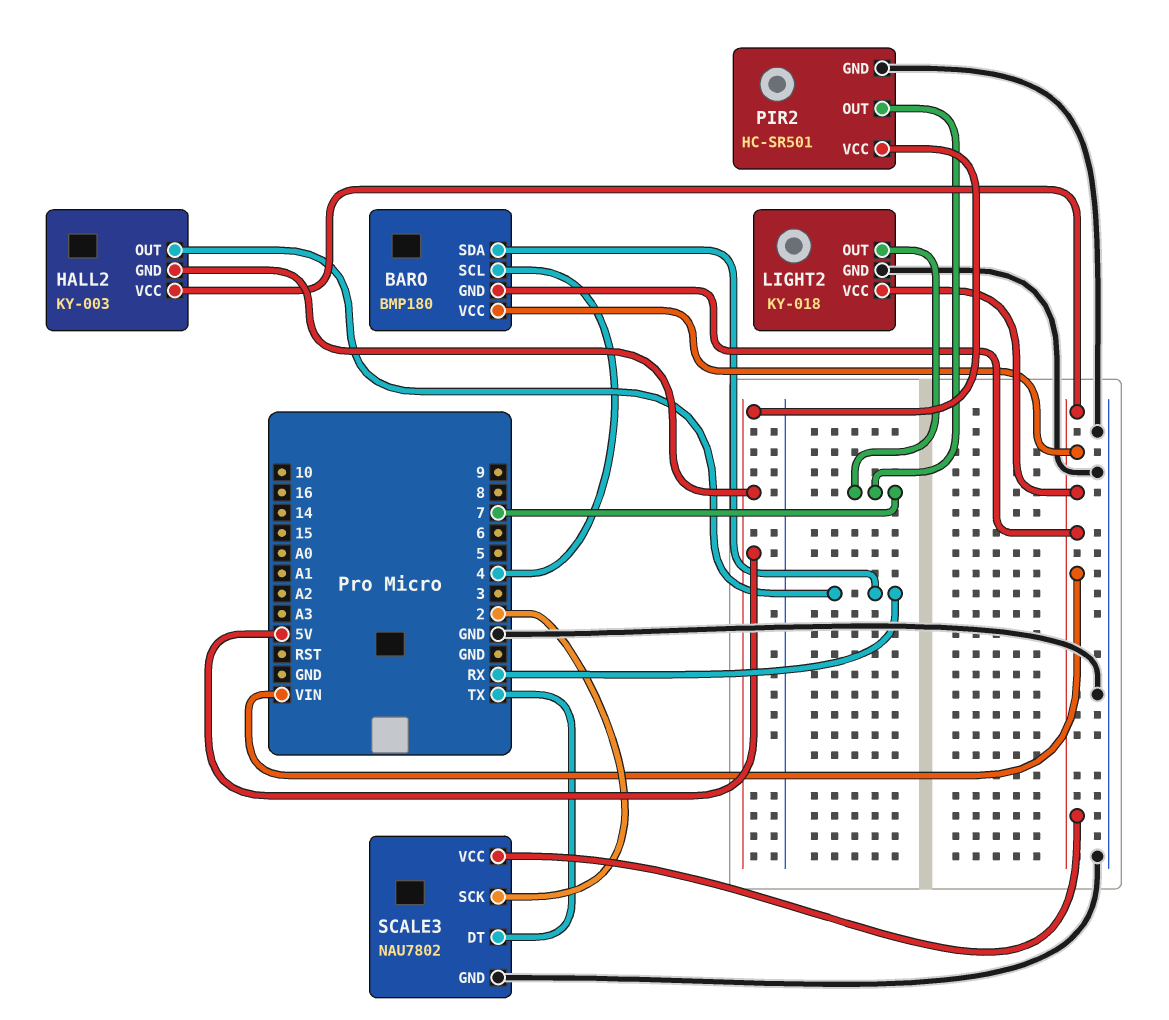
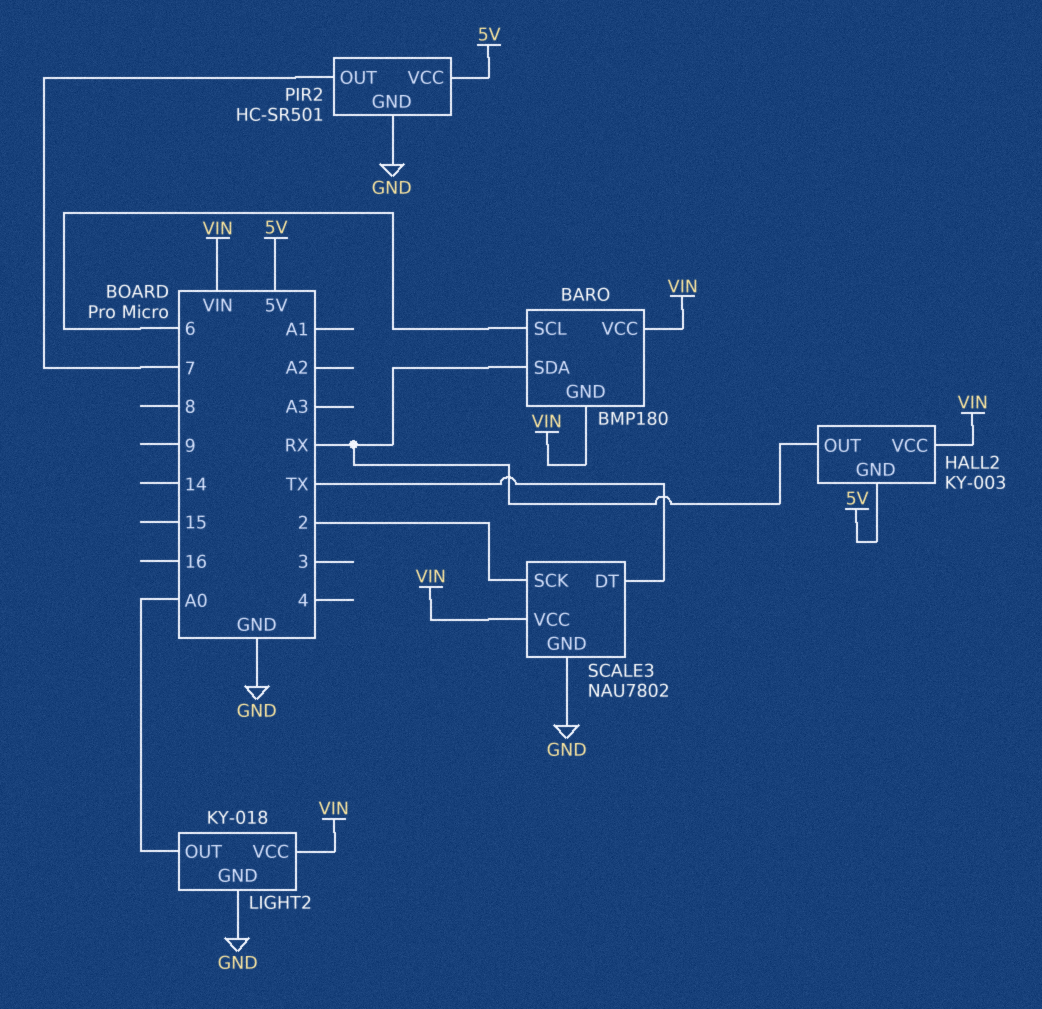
BARO pin SCL: 4 -> 6
LIGHT2 pin OUT: 7 -> A0

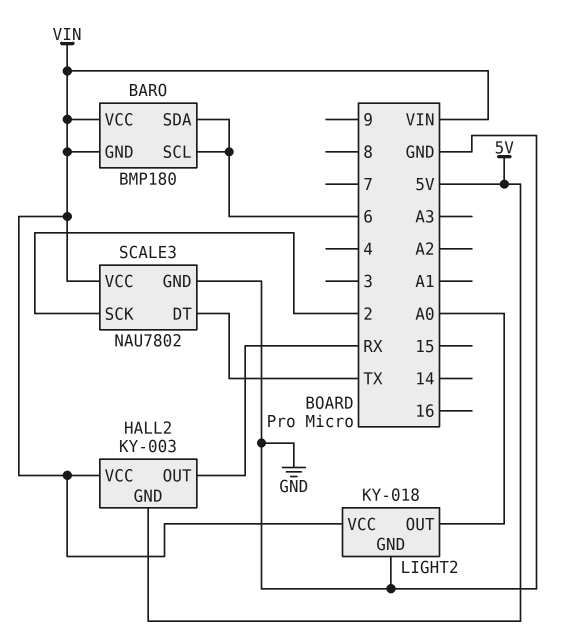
BARO pin SDA: RX -> 6
PIR2: HC-SR501 -> none
PIR2 pin GND: GND -> none
PIR2 pin OUT: 7 -> none
PIR2 pin VCC: 5V -> none

